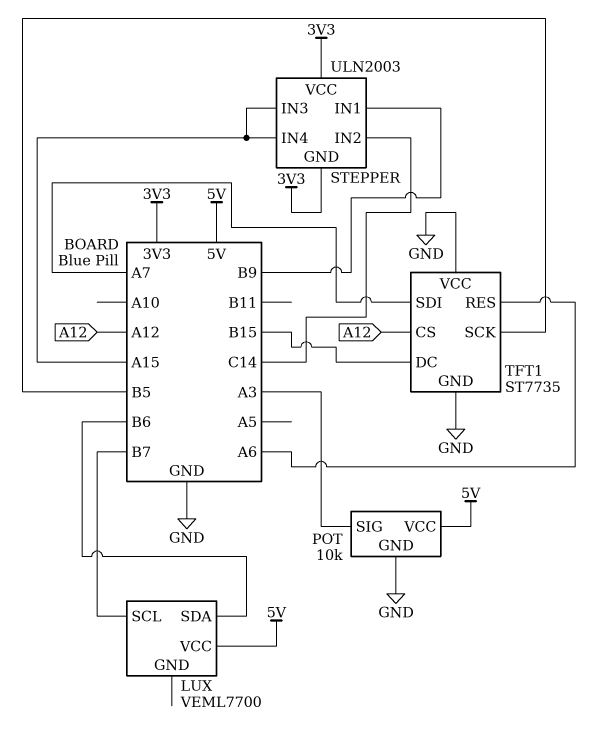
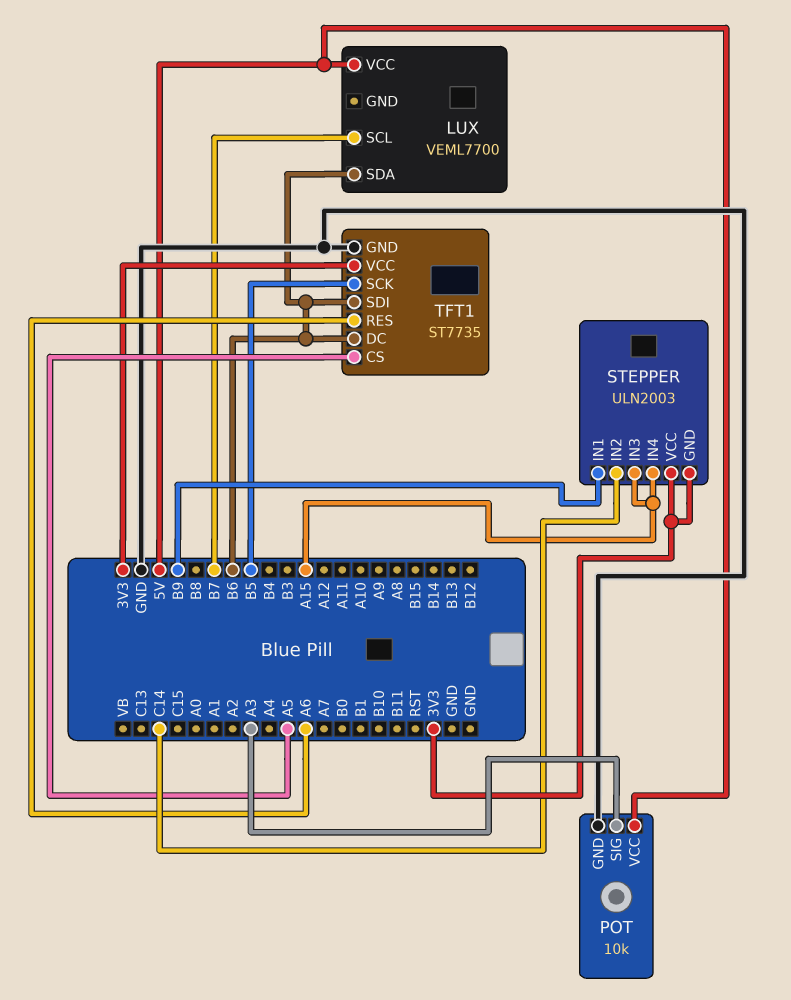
TFT1 pin CS: A12 -> A5
TFT1 pin DC: B15 -> B6
TFT1 pin SDI: A7 -> B6
TFT1 pin VCC: GND -> 3V3

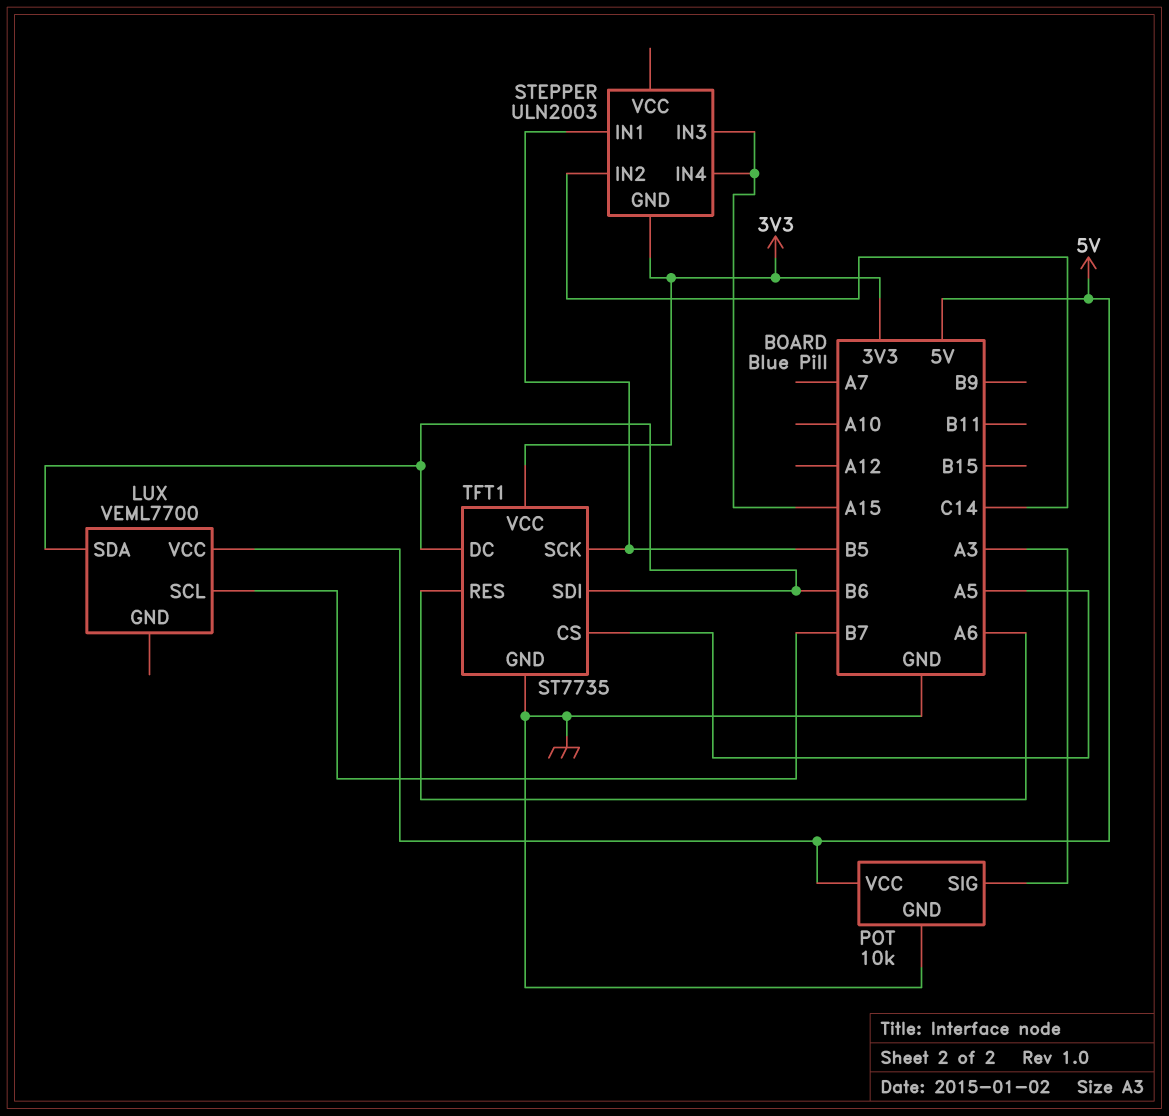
STEPPER pin IN1: B9 -> B5
STEPPER pin VCC: 3V3 -> none

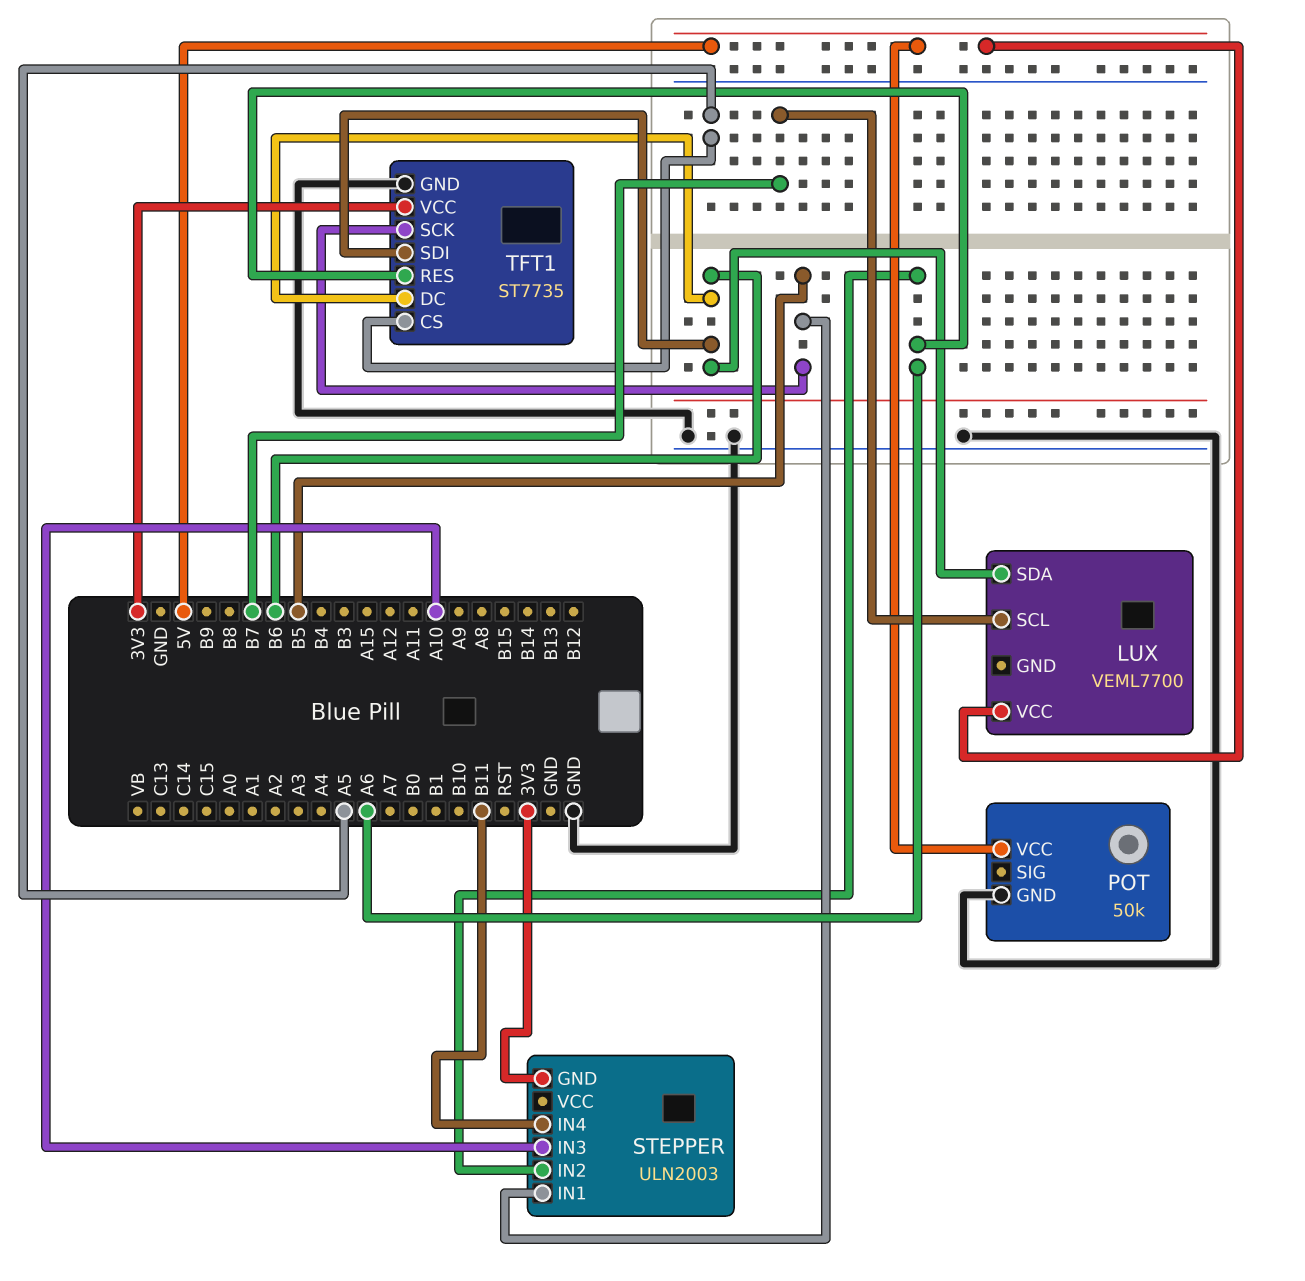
POT: 10k -> 50k
POT pin SIG: A3 -> none
STEPPER pin IN2: C14 -> A6
STEPPER pin IN3: A15 -> A10
STEPPER pin IN4: A15 -> B11

